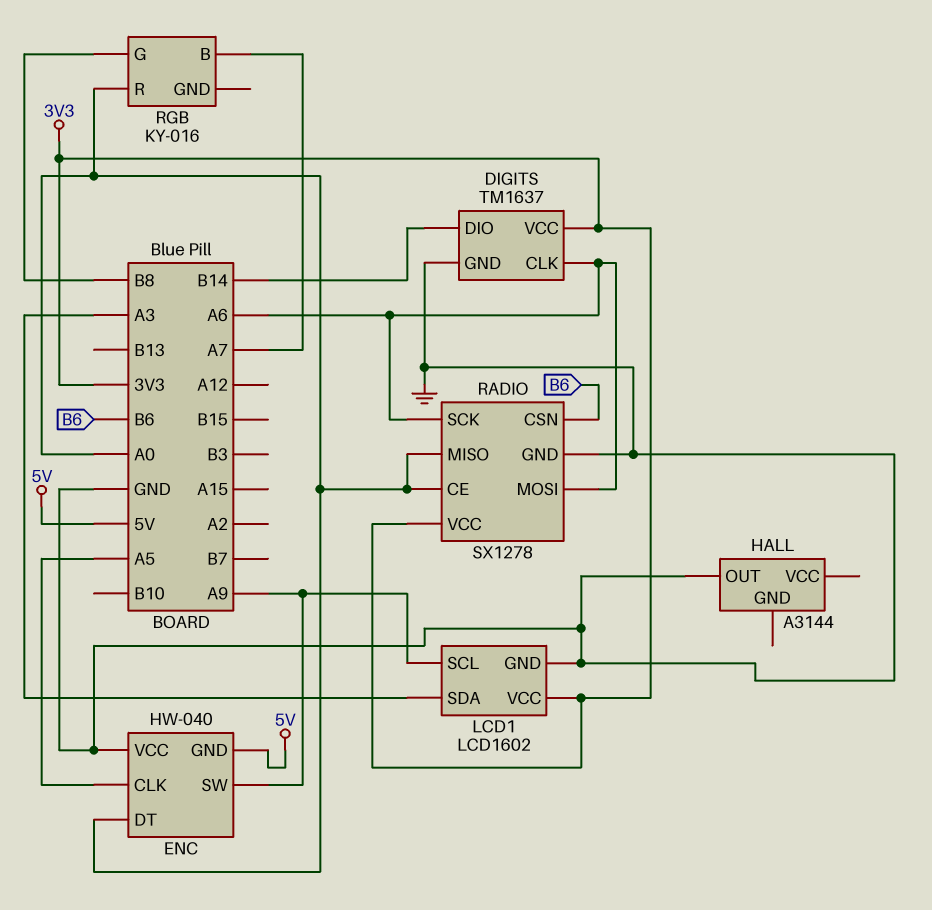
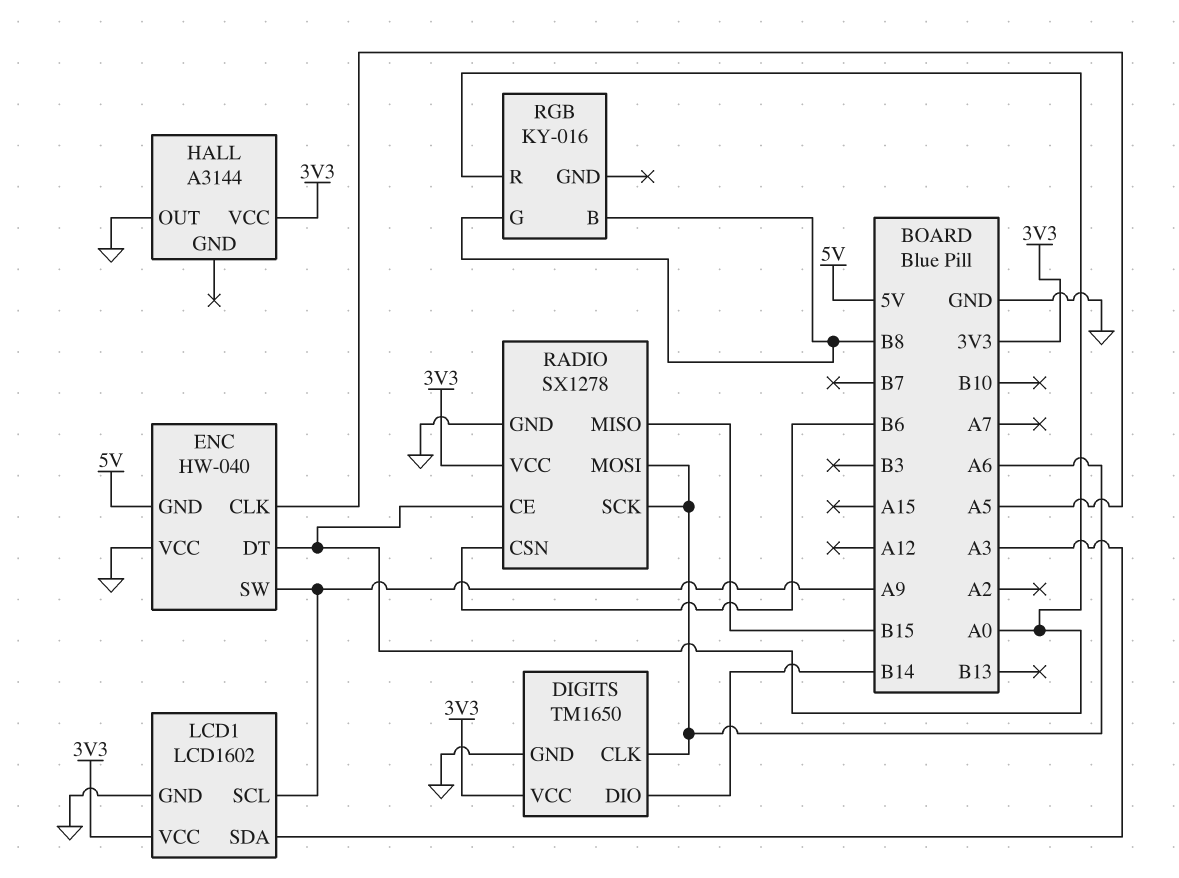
DIGITS: TM1637 -> TM1650
HALL pin VCC: none -> 3V3
RADIO pin MISO: A0 -> B15
RGB pin B: A7 -> B8

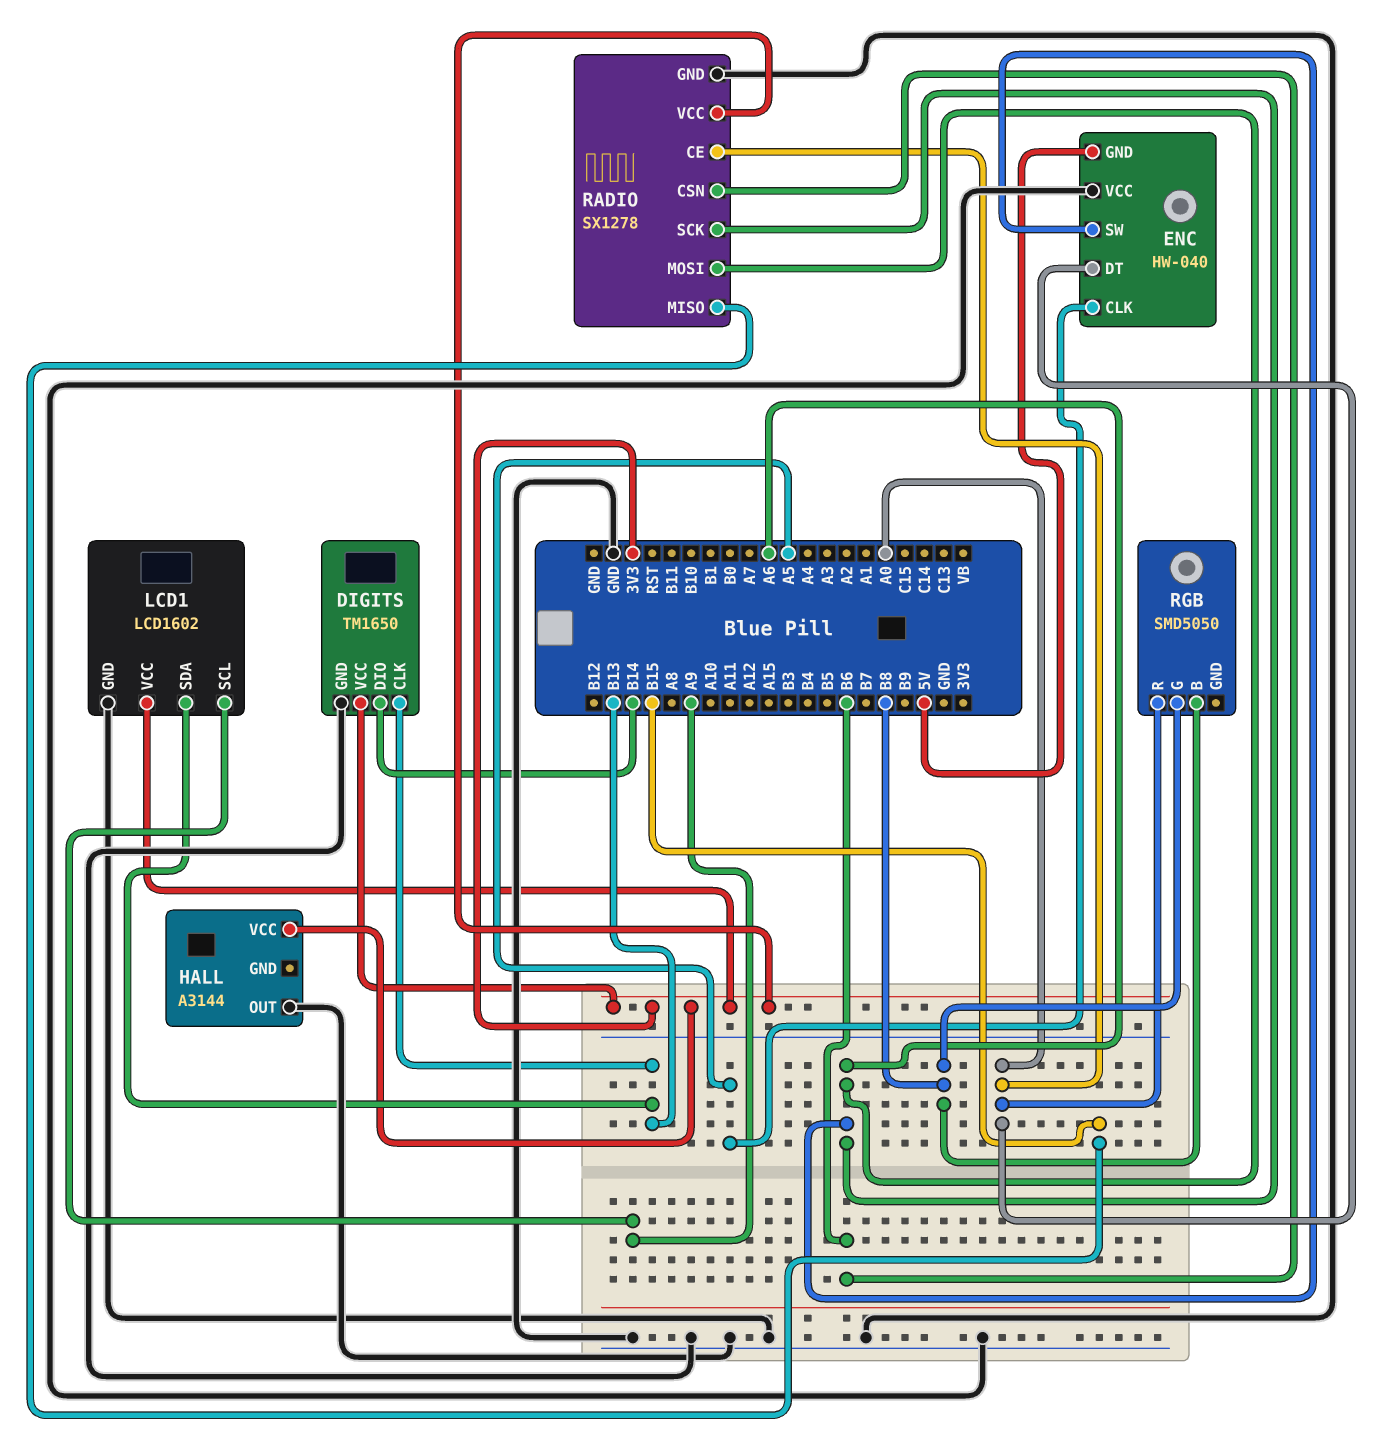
DIGITS pin CLK: A6 -> B13
ENC pin SW: A9 -> A6
LCD1 pin SDA: A3 -> B13
RGB: KY-016 -> SMD5050

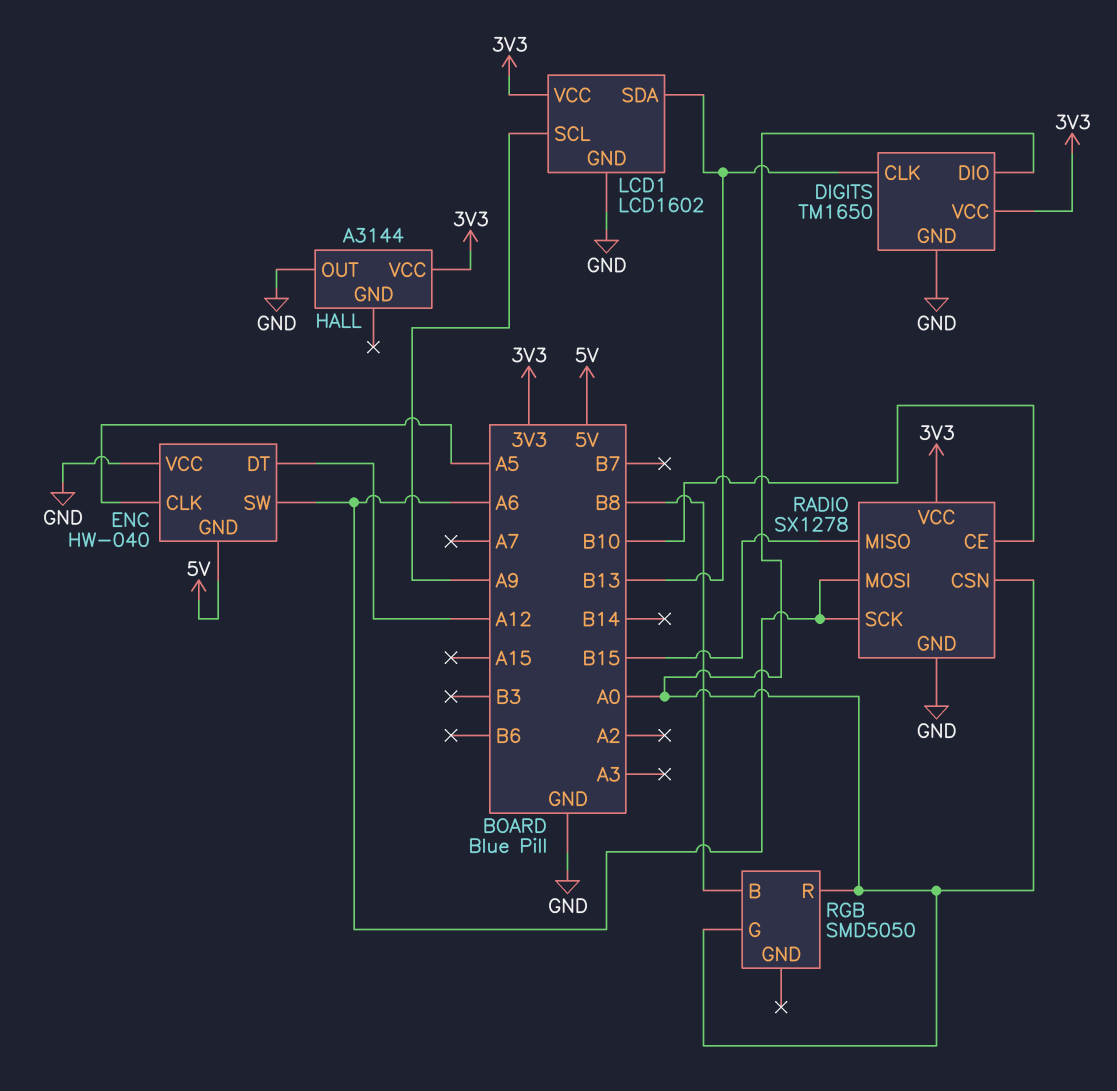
DIGITS pin DIO: B14 -> A0
ENC pin DT: A0 -> A12
RADIO pin CE: A0 -> B10
RADIO pin CSN: B6 -> A0
RGB pin G: B8 -> A0

